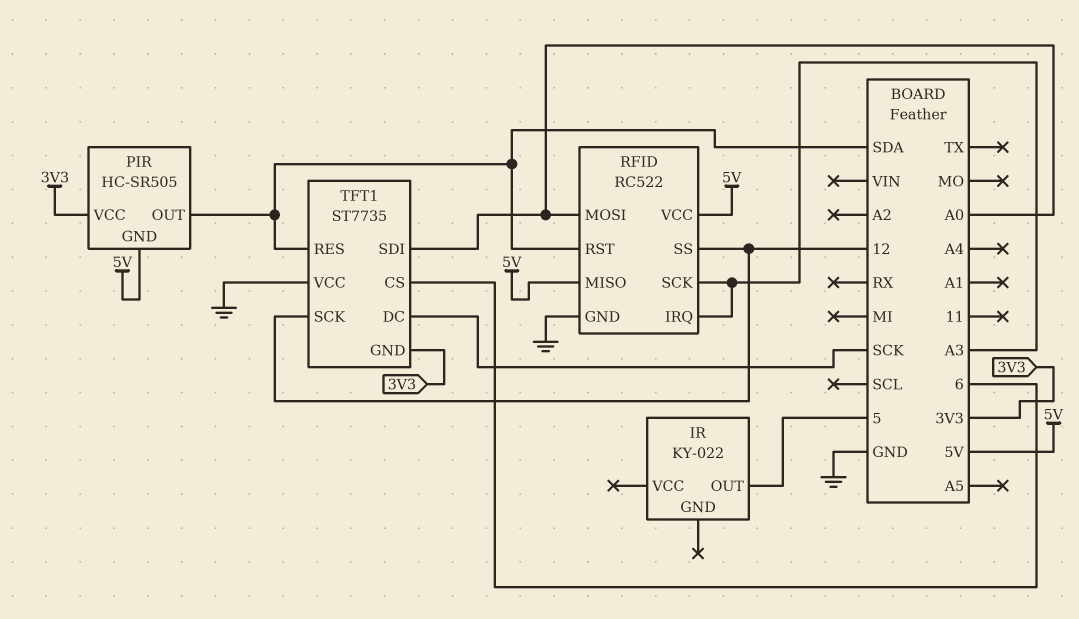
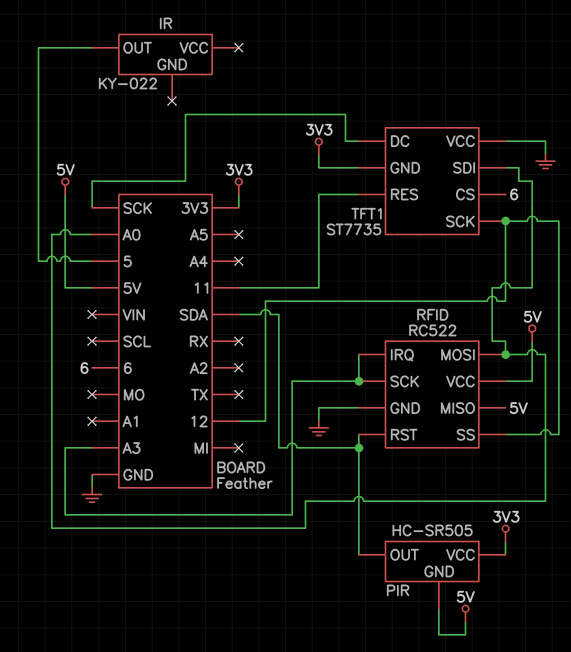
TFT1 pin RES: SDA -> 11

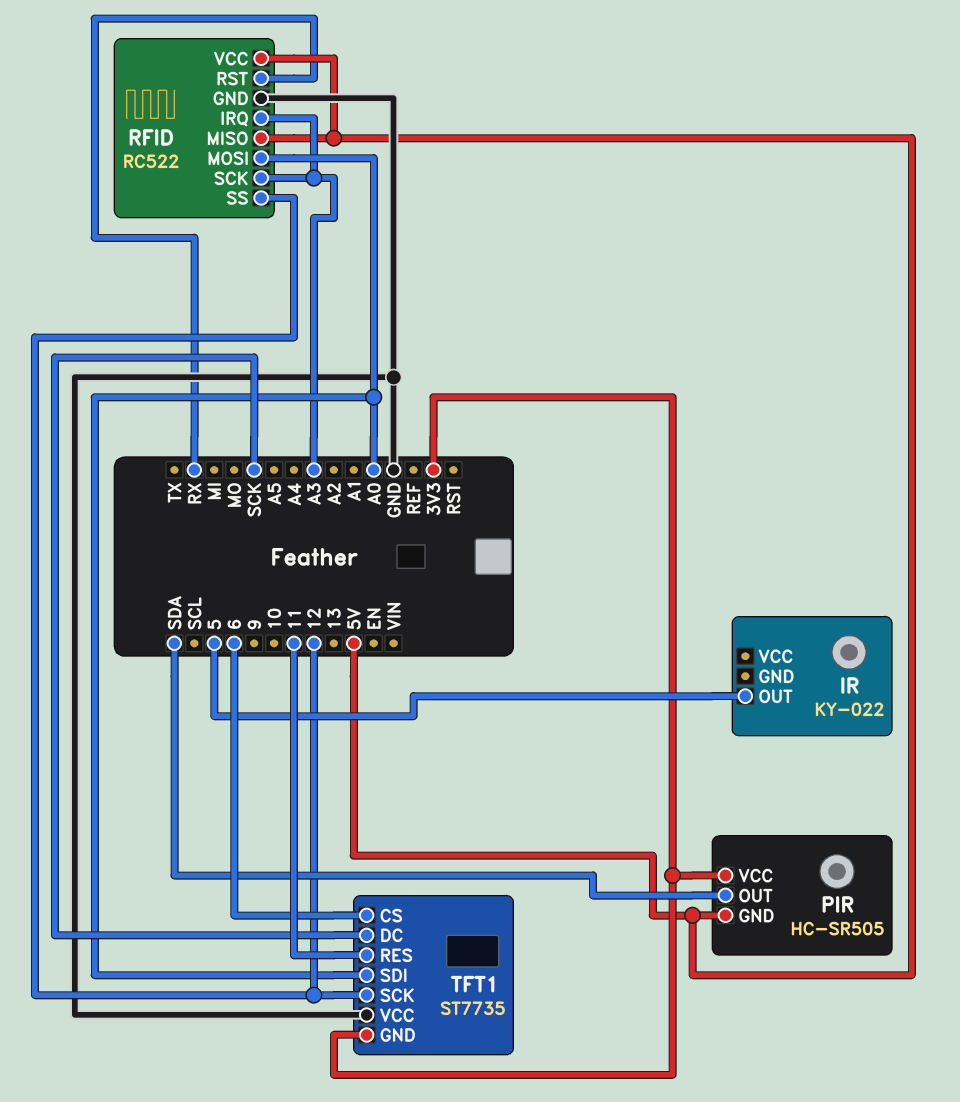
RFID pin RST: SDA -> RX

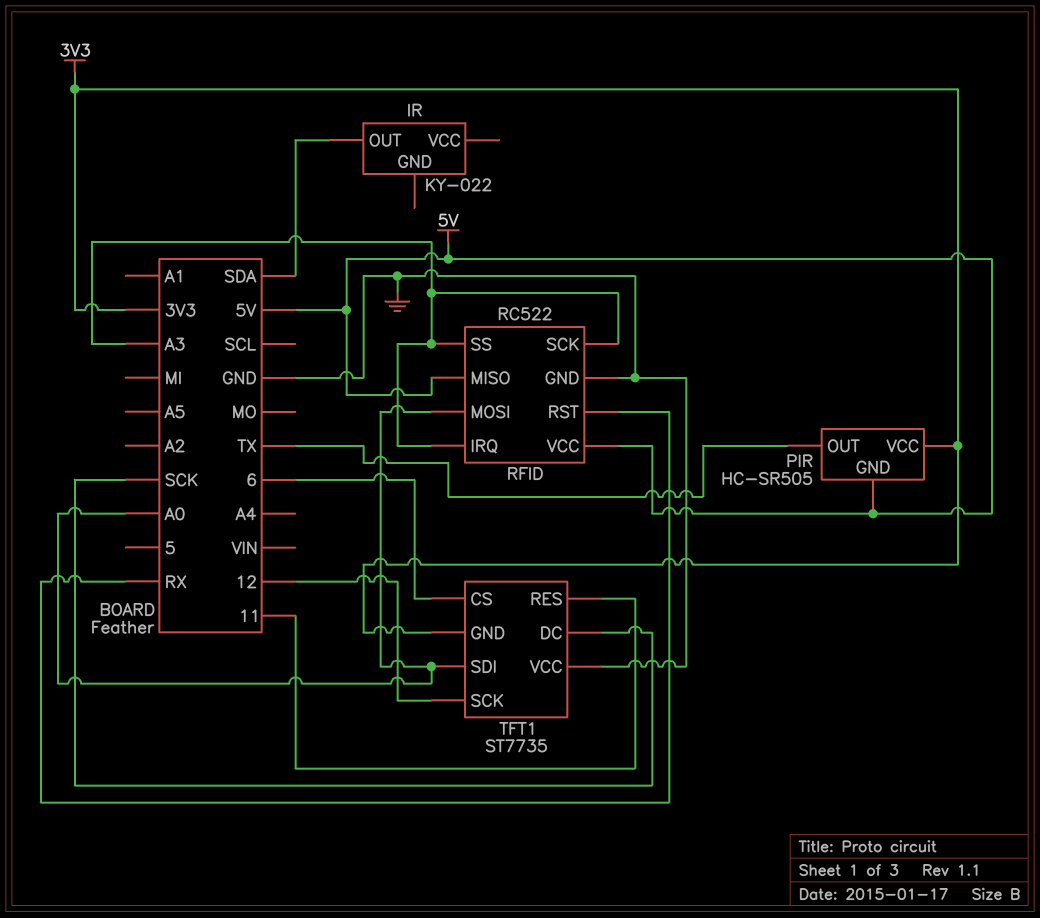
IR pin OUT: 5 -> SDA
PIR pin OUT: SDA -> TX
RFID pin SS: 12 -> A3

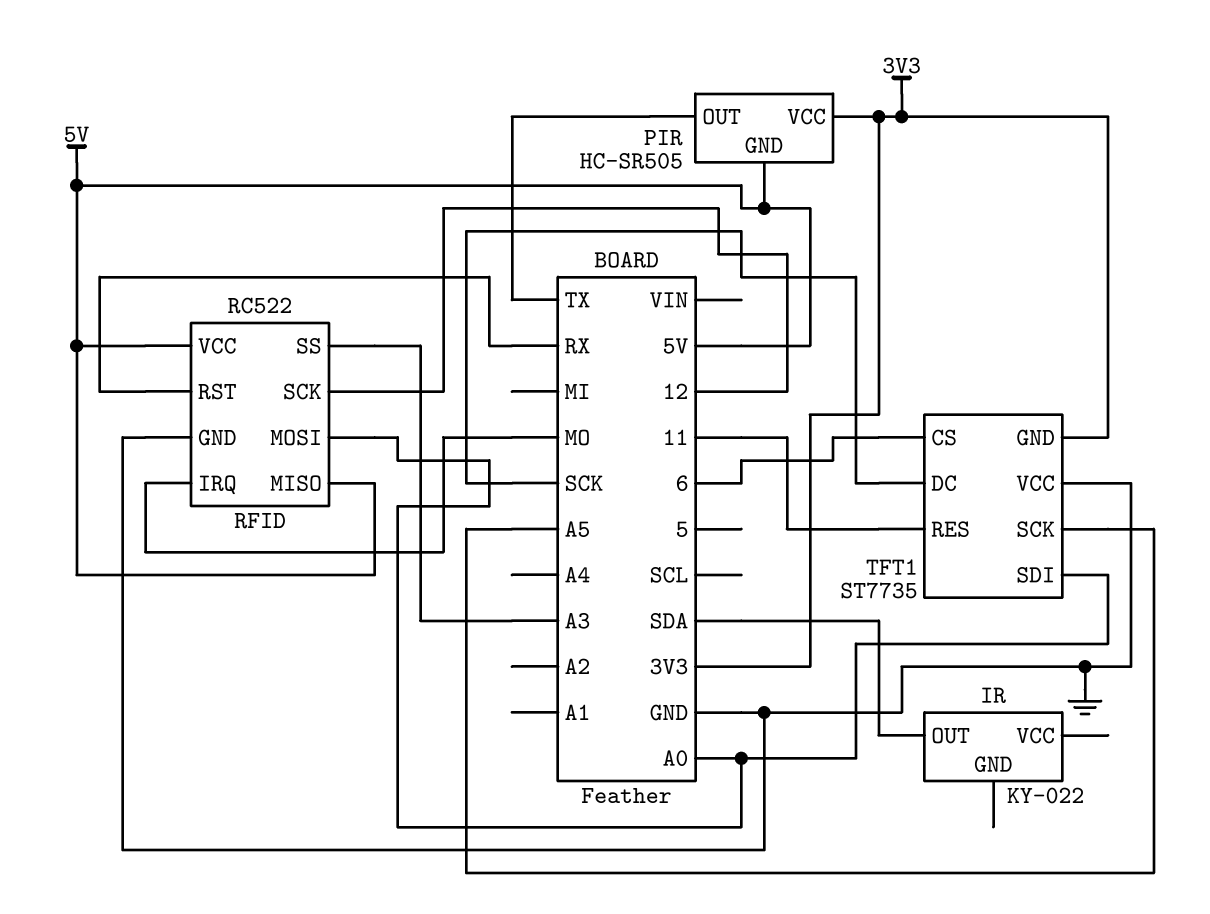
RFID pin IRQ: A3 -> MO
RFID pin SCK: A3 -> 12
TFT1 pin SCK: 12 -> A5

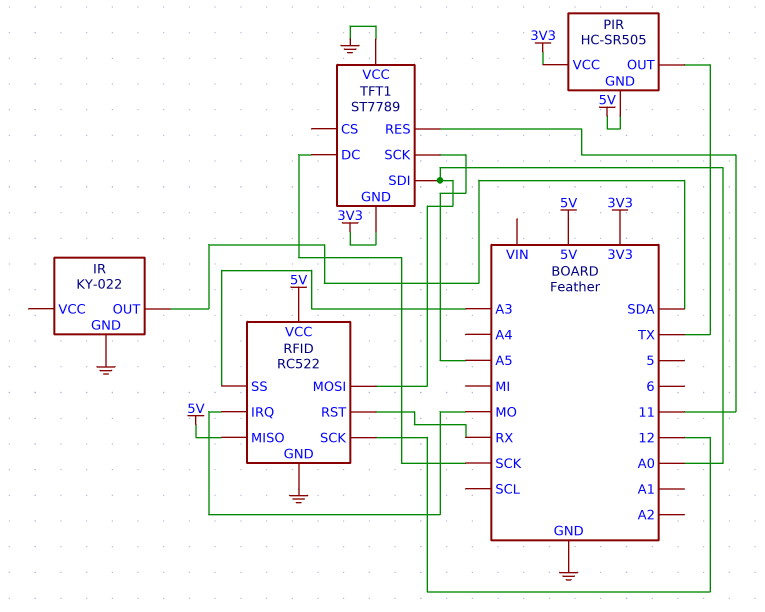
IR pin GND: none -> GND
TFT1: ST7735 -> ST7789
TFT1 pin CS: 6 -> none

